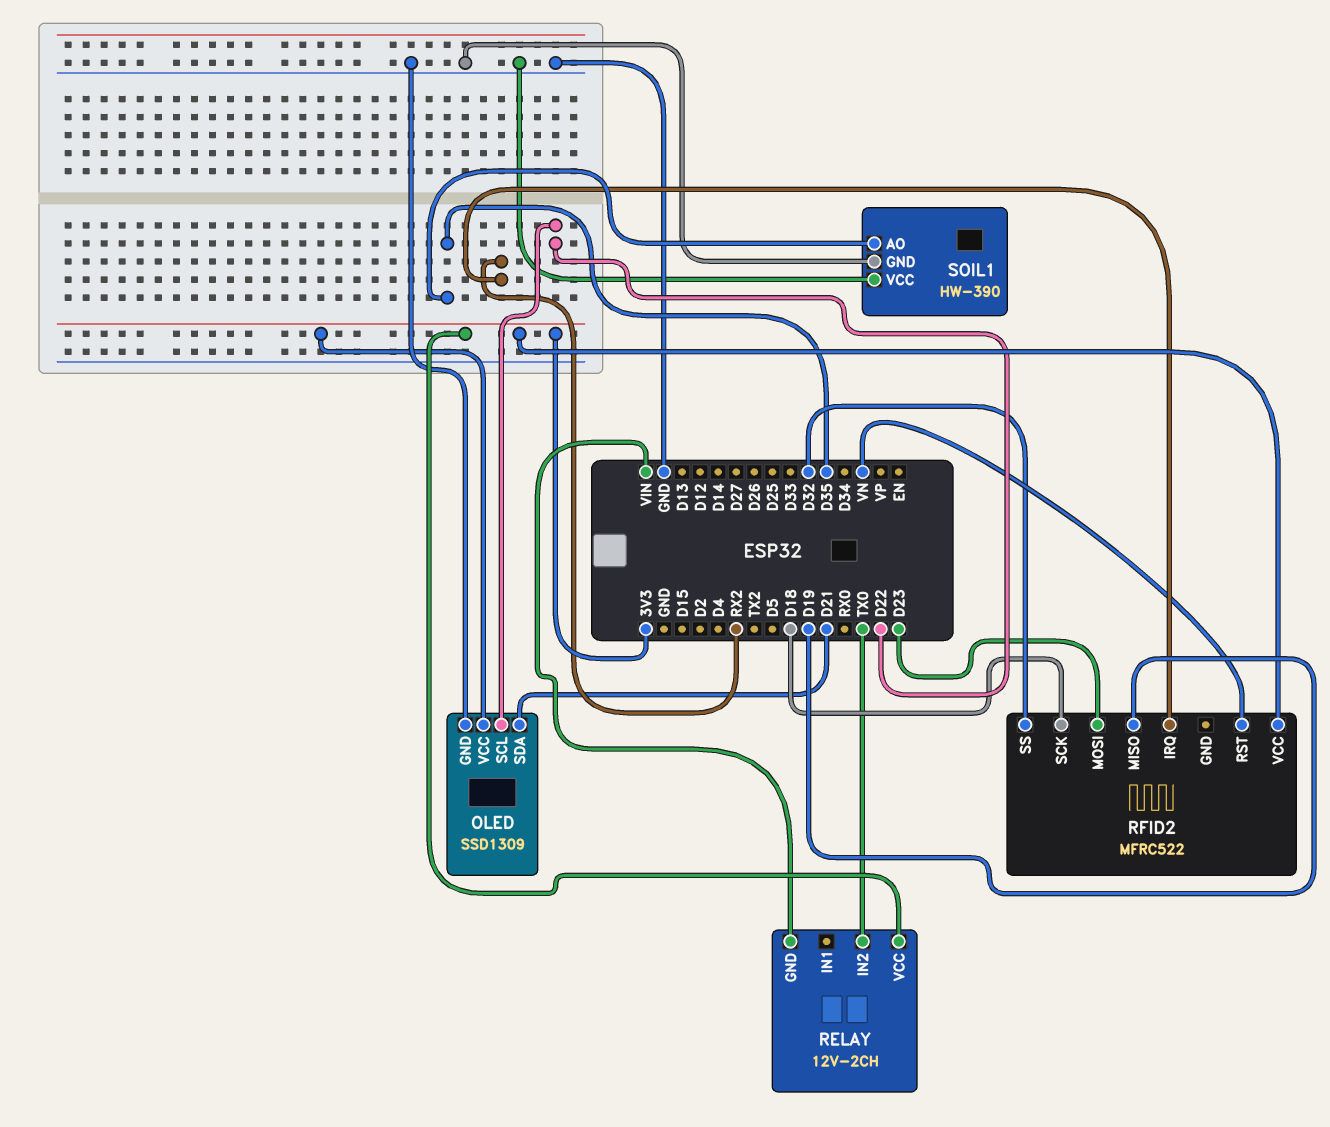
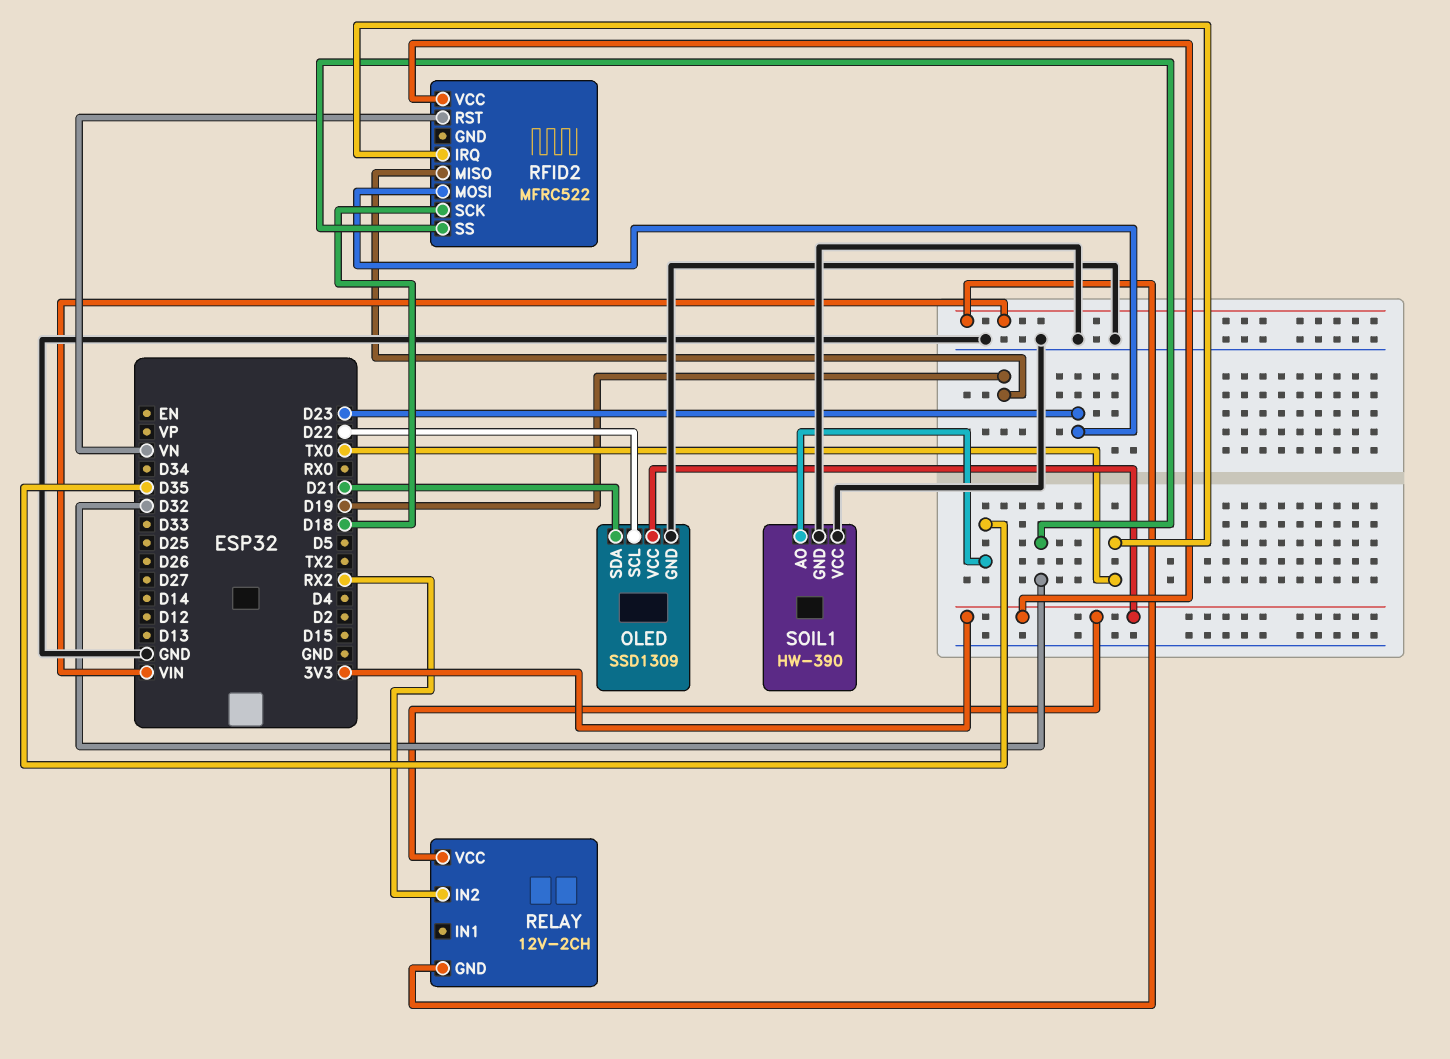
RELAY pin IN2: TX0 -> RX2
RFID2 pin IRQ: RX2 -> TX0

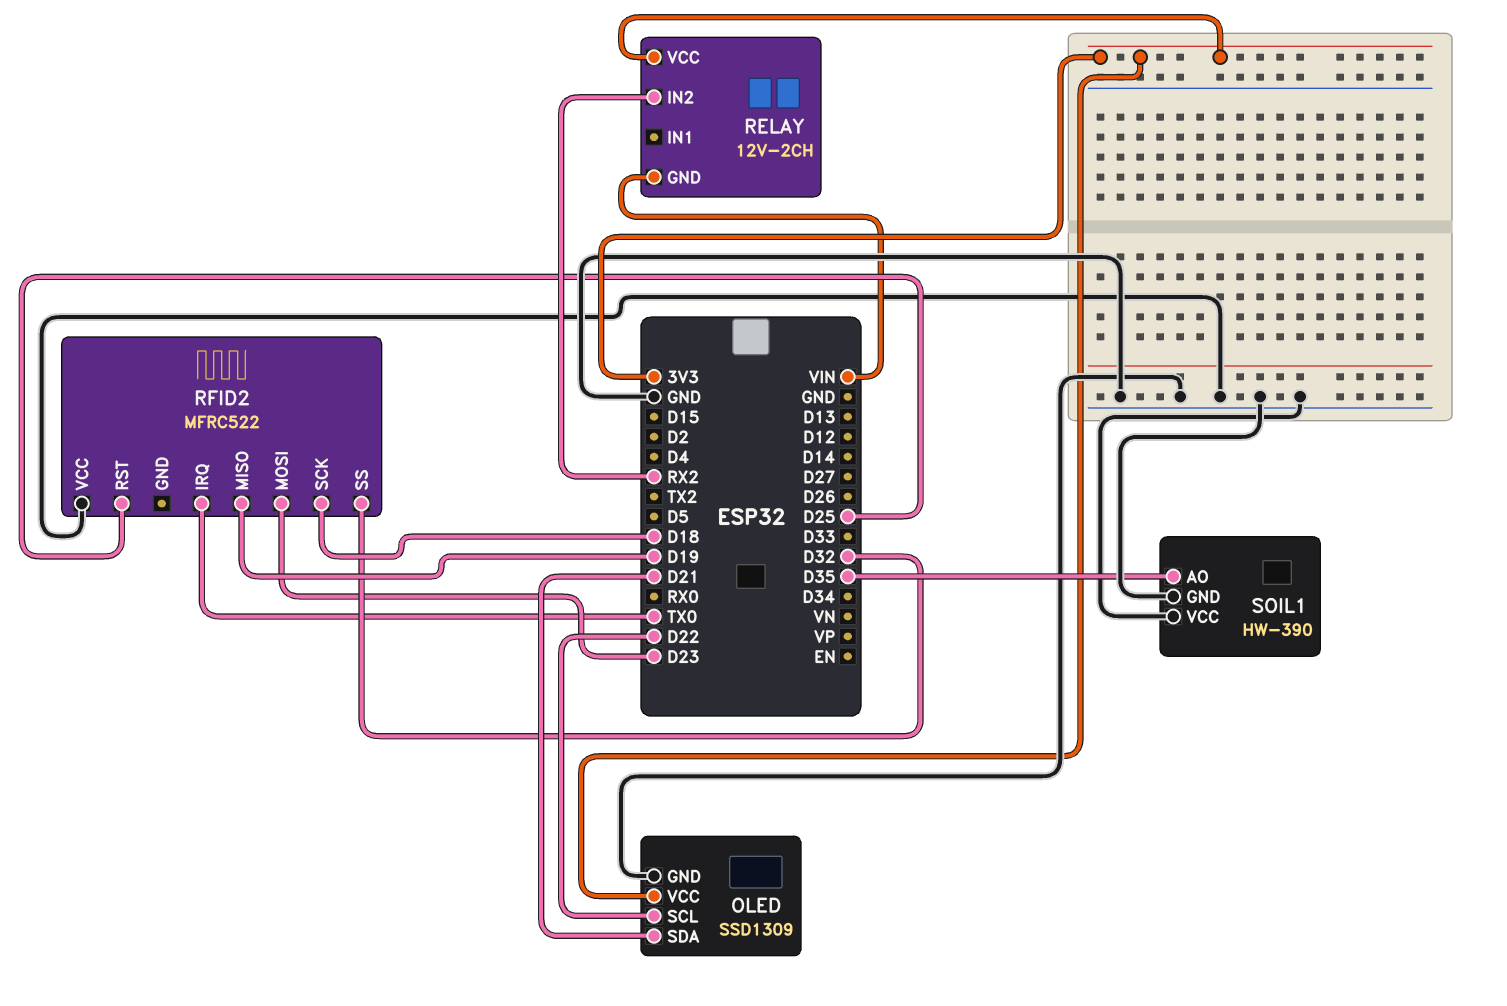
RFID2 pin RST: VN -> D25
RFID2 pin VCC: 3V3 -> GND

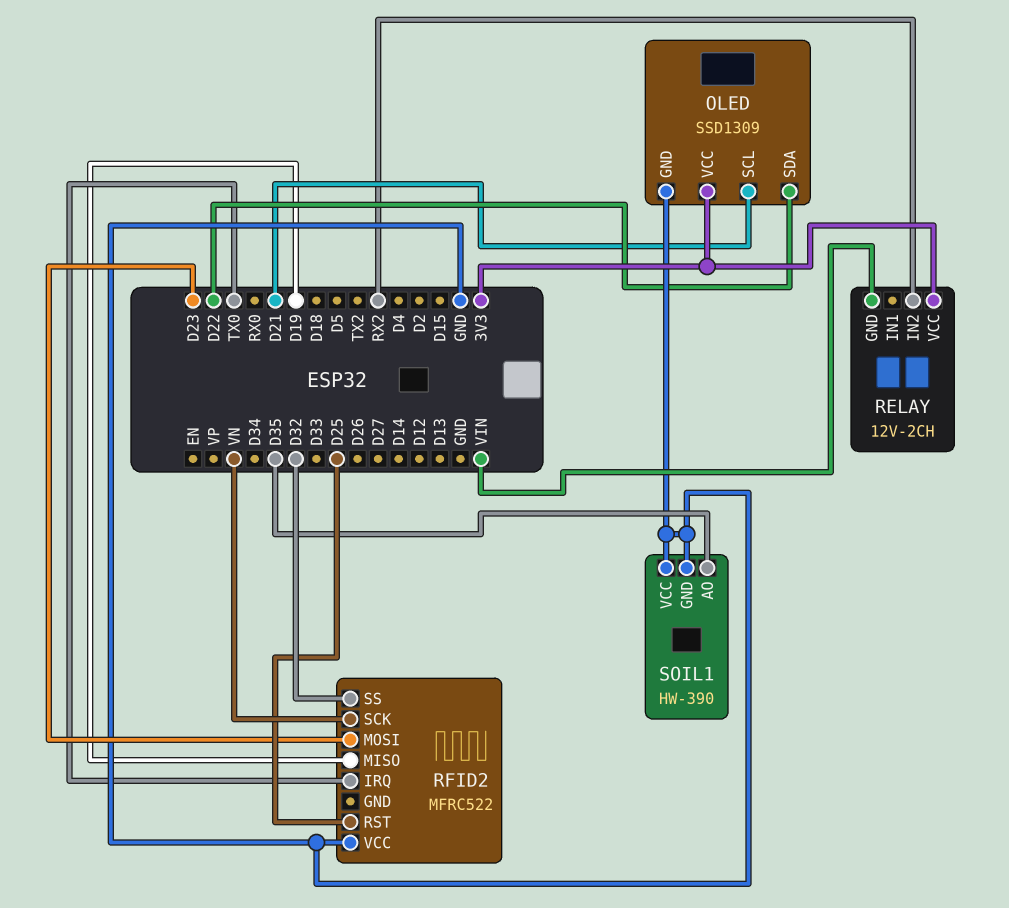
OLED pin SCL: D22 -> D21
OLED pin SDA: D21 -> D22
RFID2 pin SCK: D18 -> VN

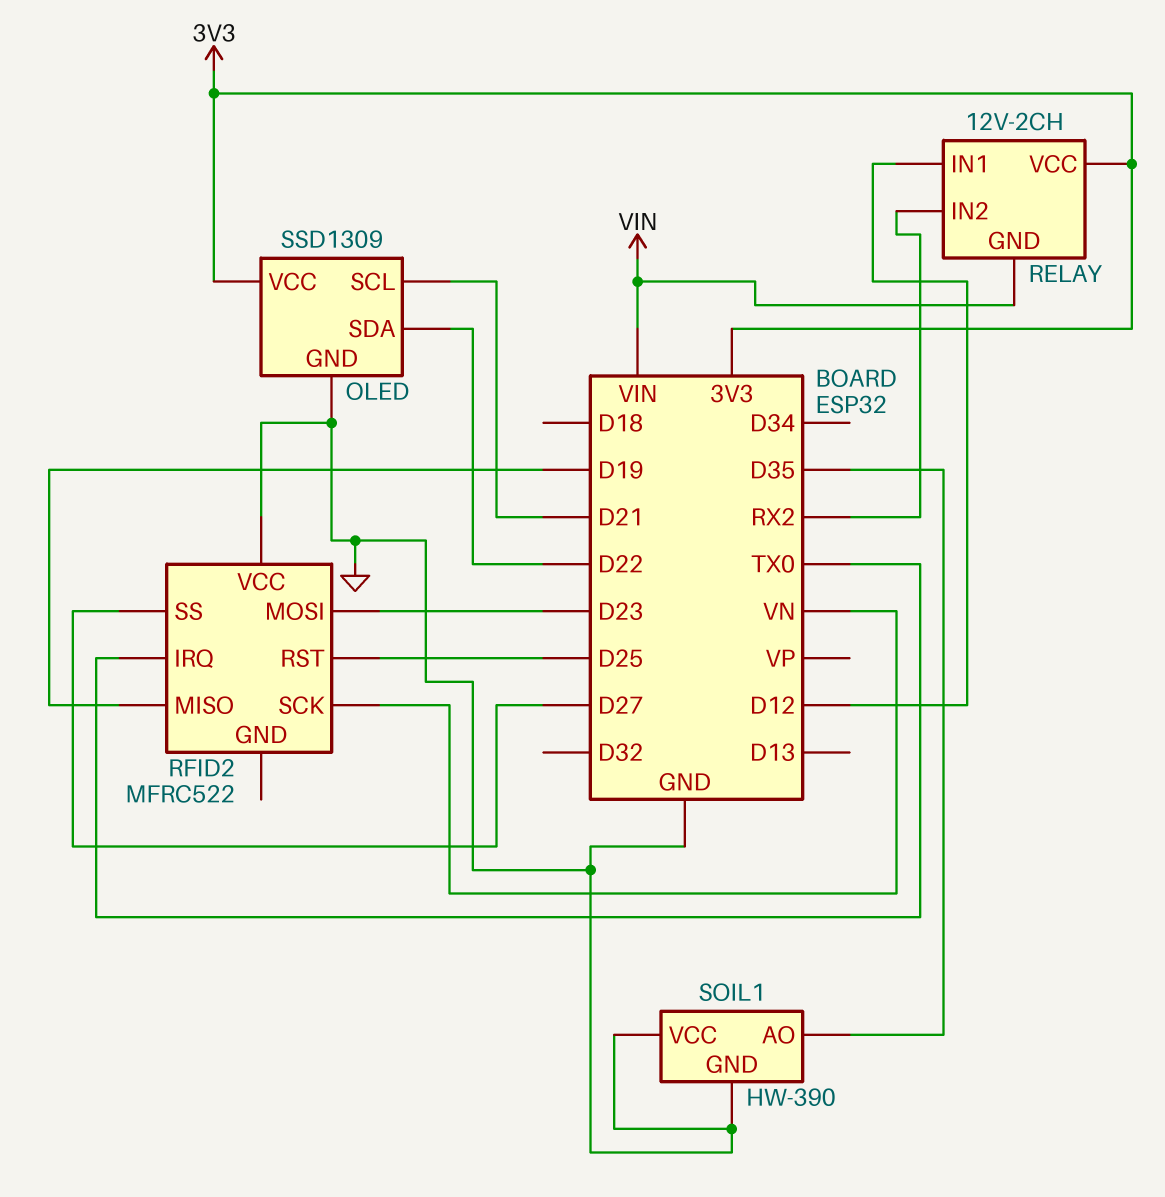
RELAY pin IN1: none -> D12
RFID2 pin SS: D32 -> D27

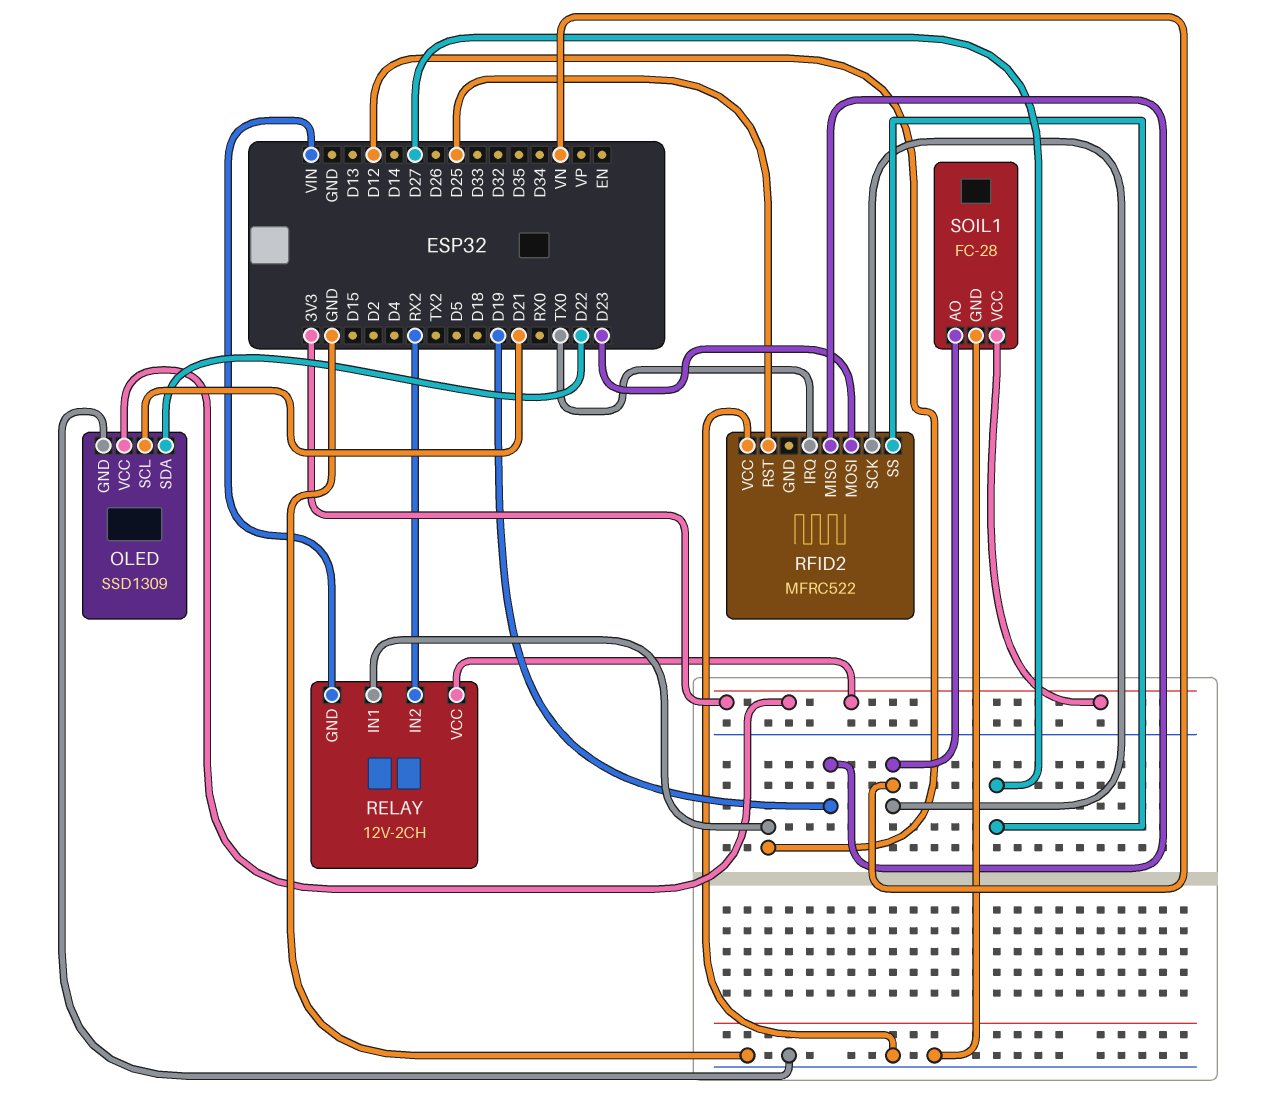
SOIL1: HW-390 -> FC-28
SOIL1 pin AO: D35 -> VN
SOIL1 pin VCC: GND -> 3V3

